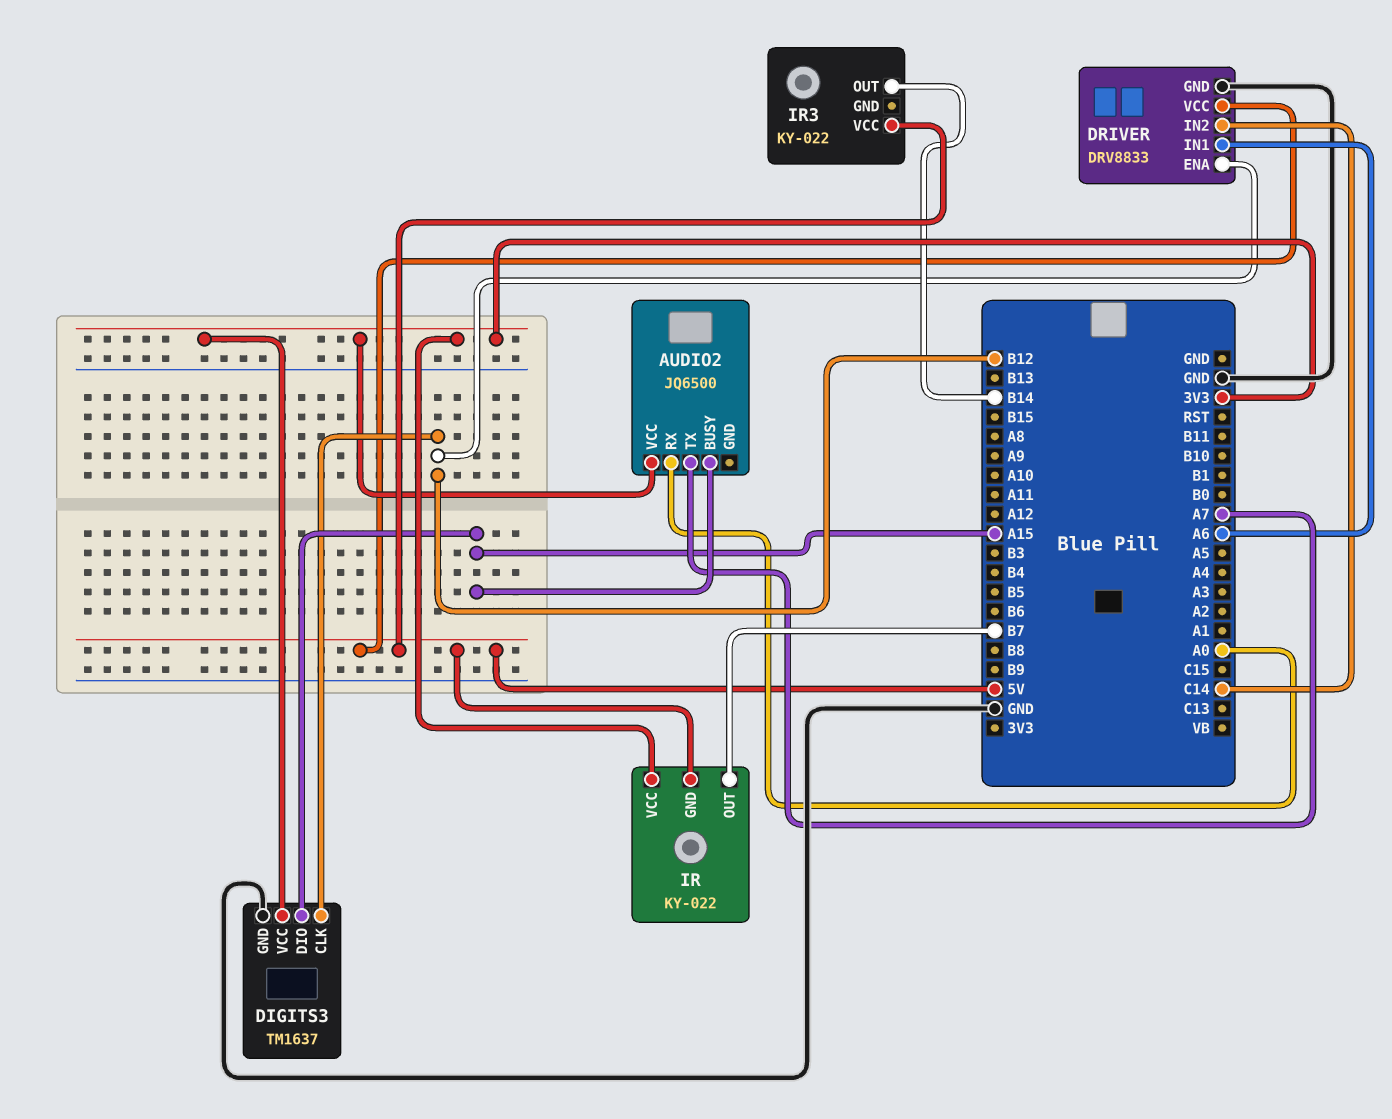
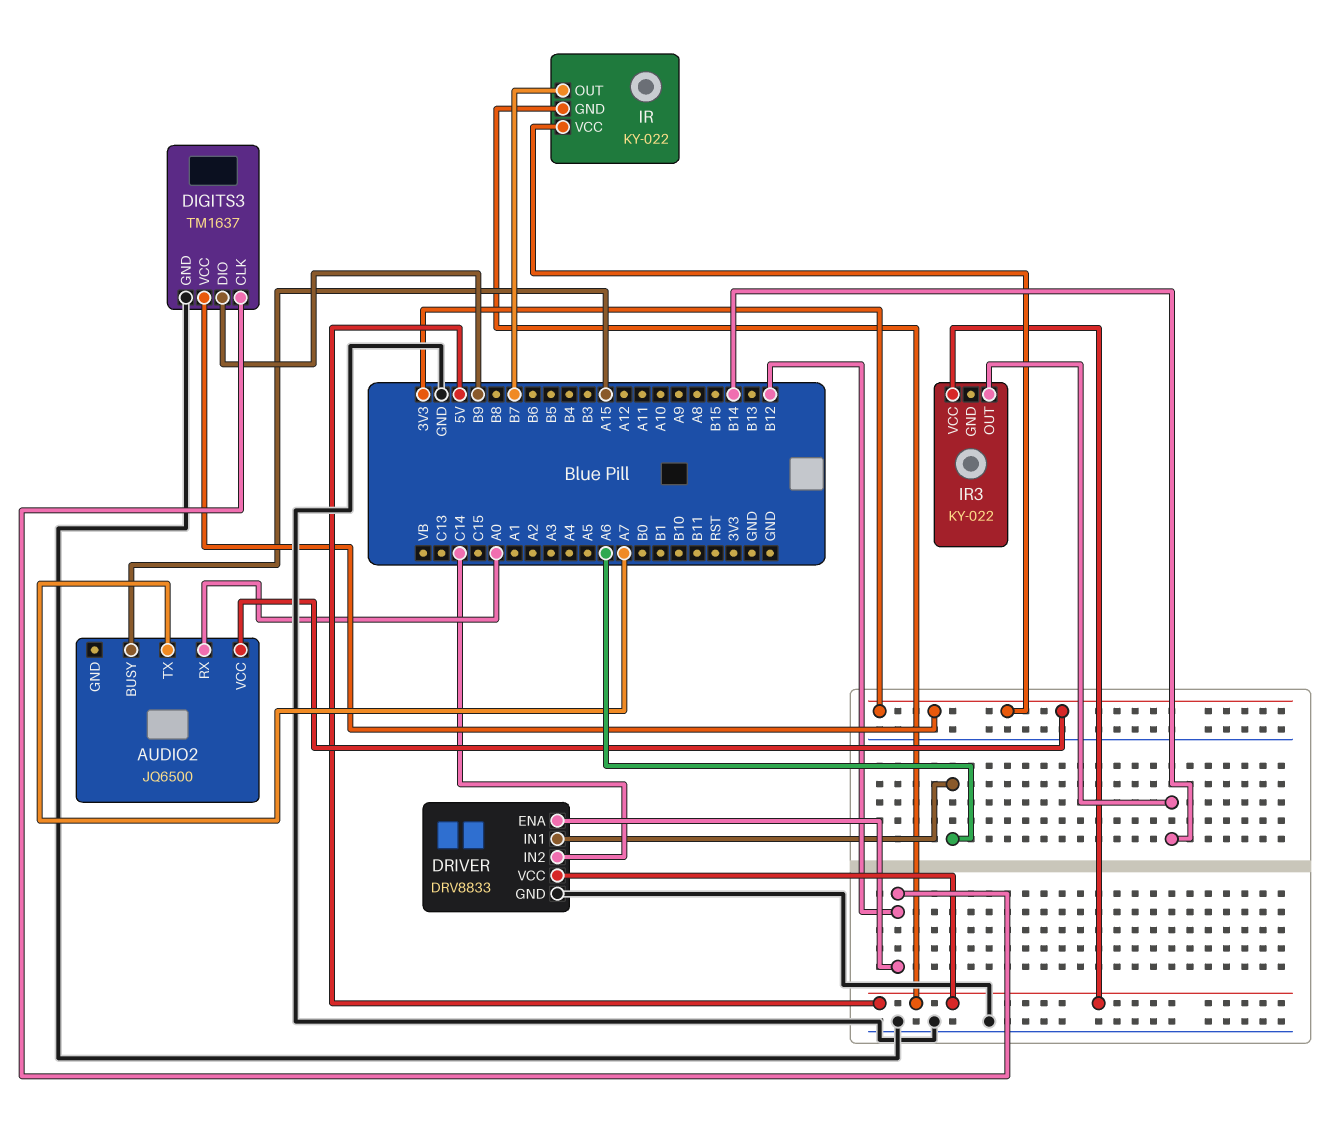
DIGITS3 pin DIO: A15 -> B9

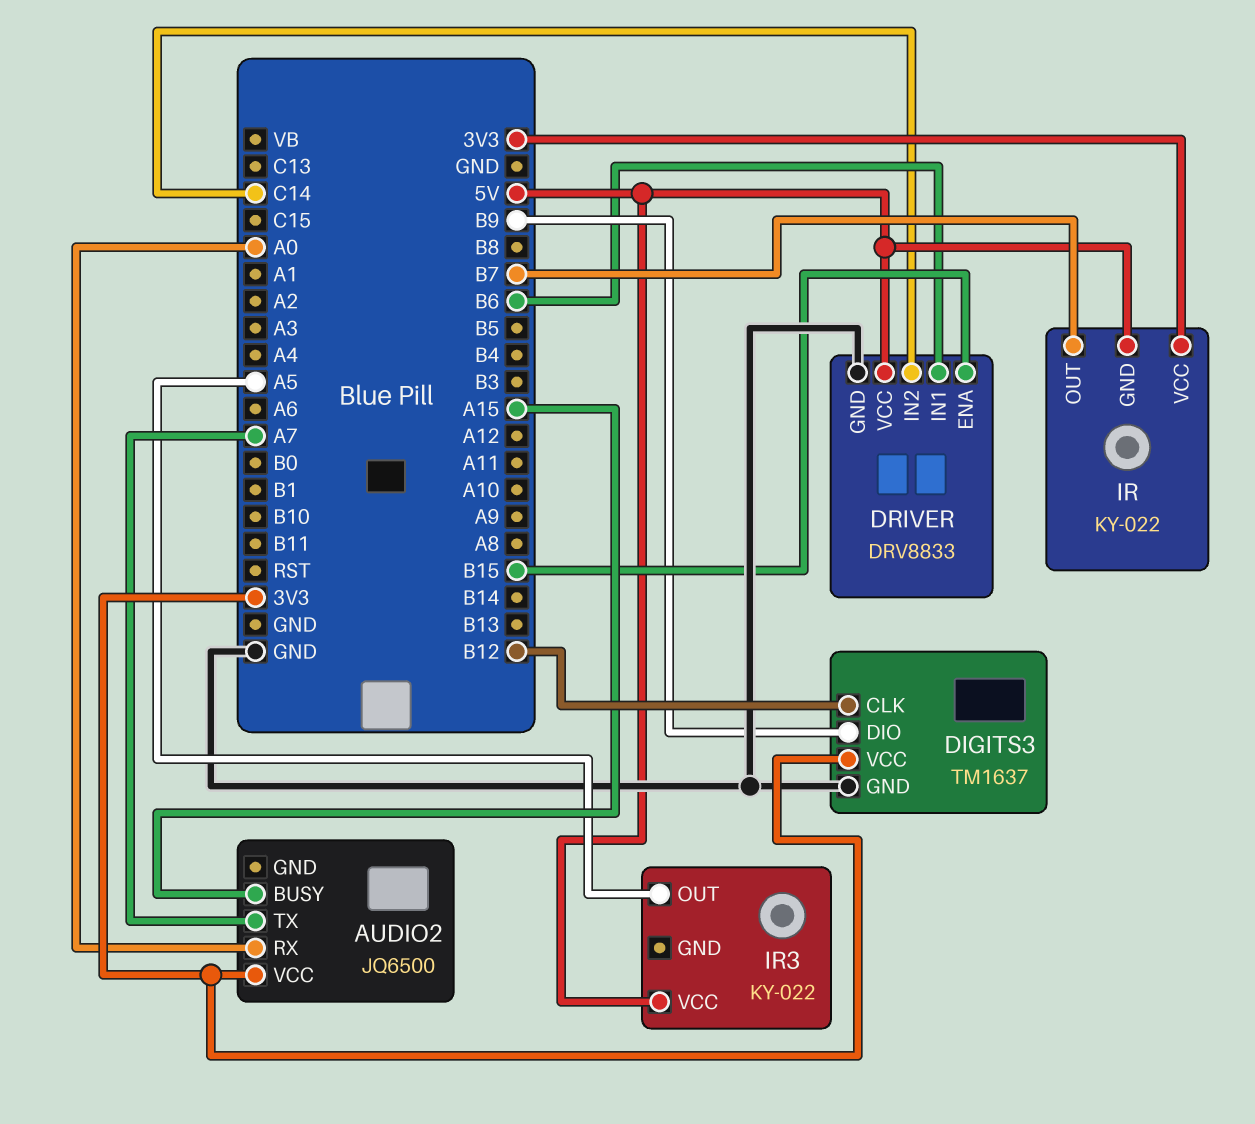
DRIVER pin ENA: B12 -> B15
DRIVER pin IN1: A6 -> B6
IR3 pin OUT: B14 -> A5

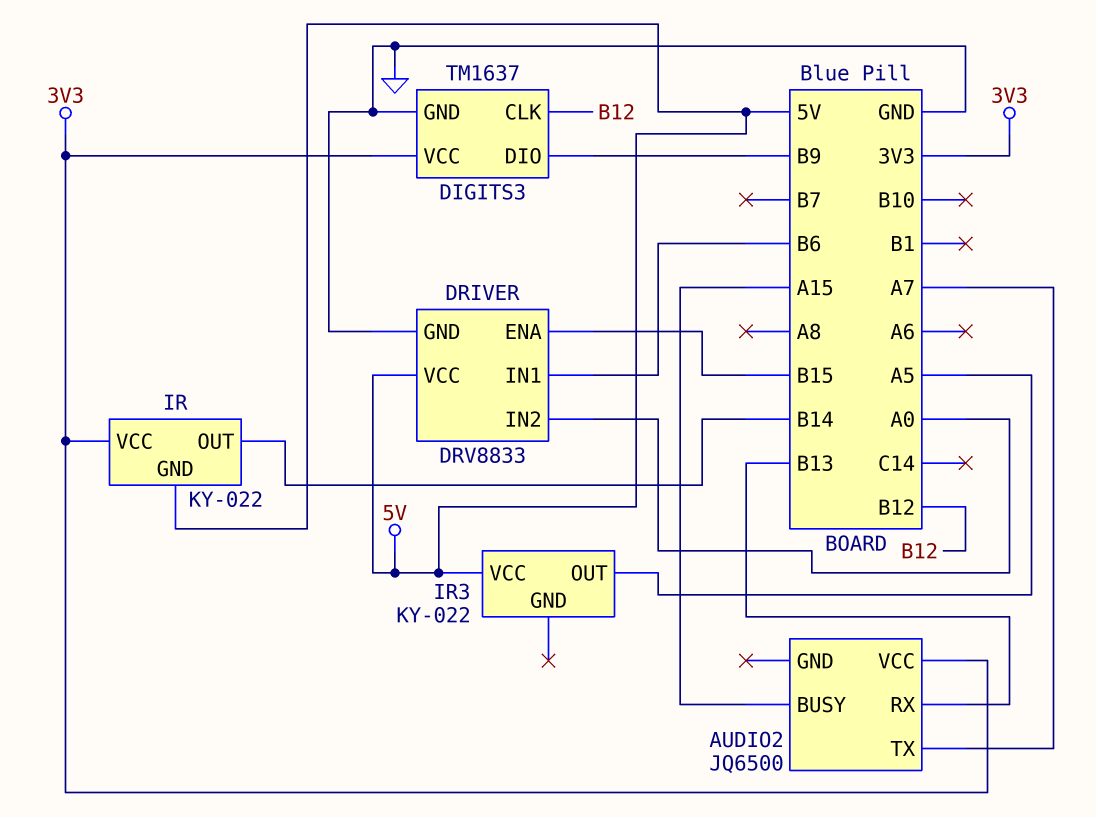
AUDIO2 pin RX: A0 -> B13
DRIVER pin IN2: C14 -> A0
IR pin OUT: B7 -> B14

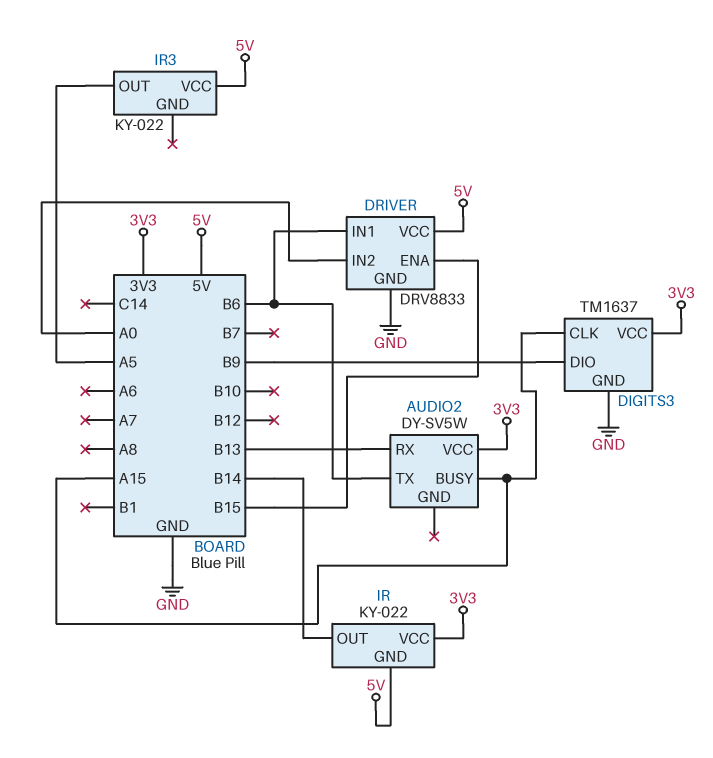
AUDIO2: JQ6500 -> DY-SV5W
AUDIO2 pin TX: A7 -> B6
DIGITS3 pin CLK: B12 -> A15

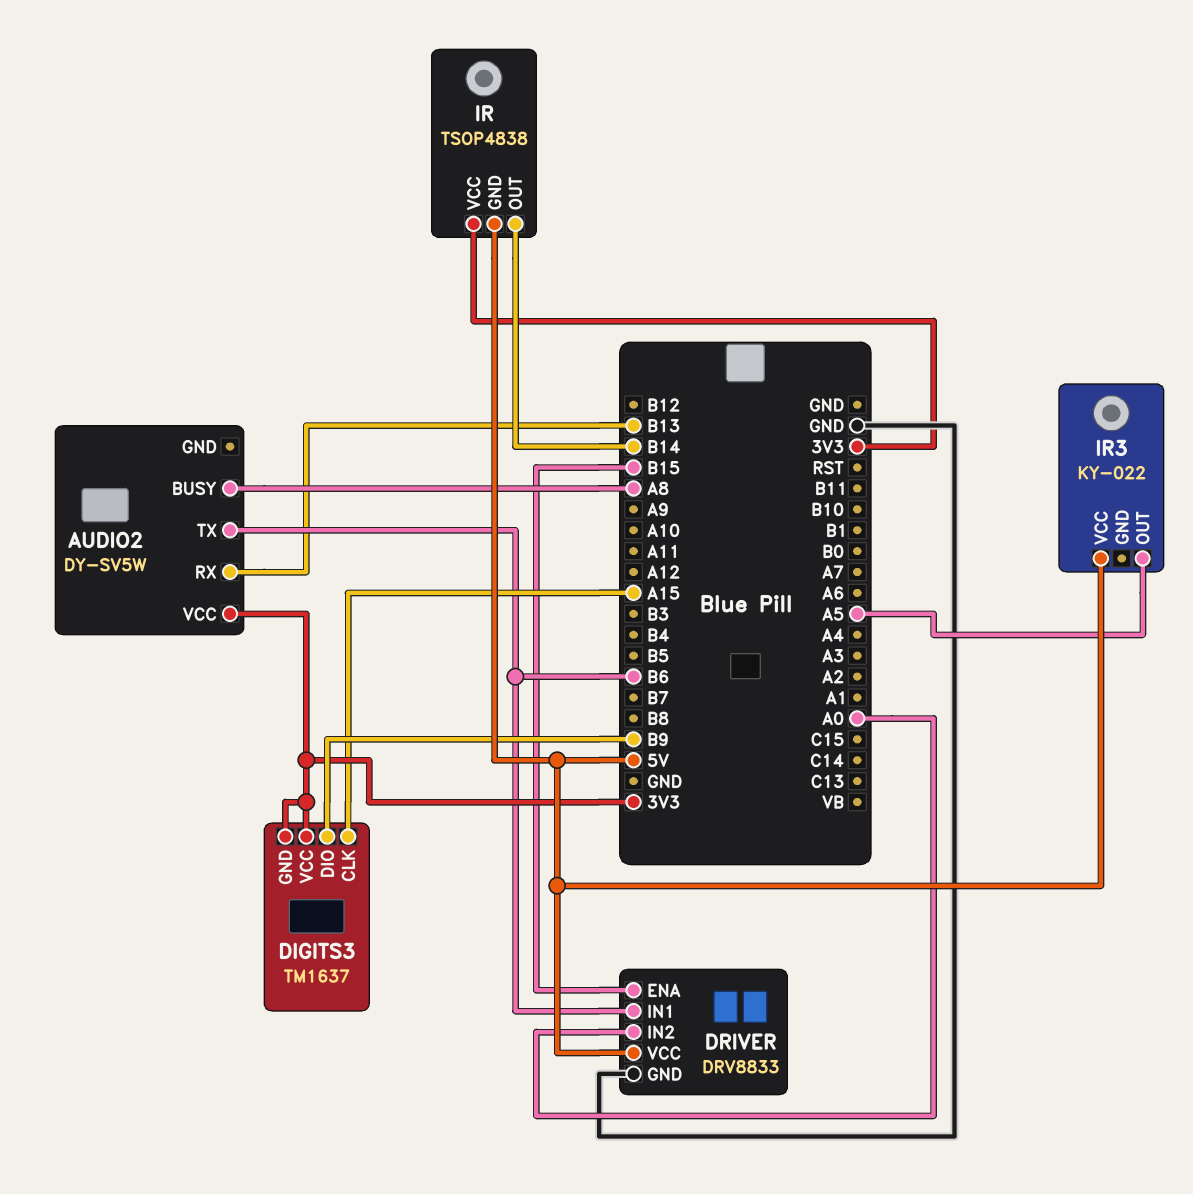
AUDIO2 pin BUSY: A15 -> A8
DIGITS3 pin GND: GND -> 3V3
IR: KY-022 -> TSOP4838

